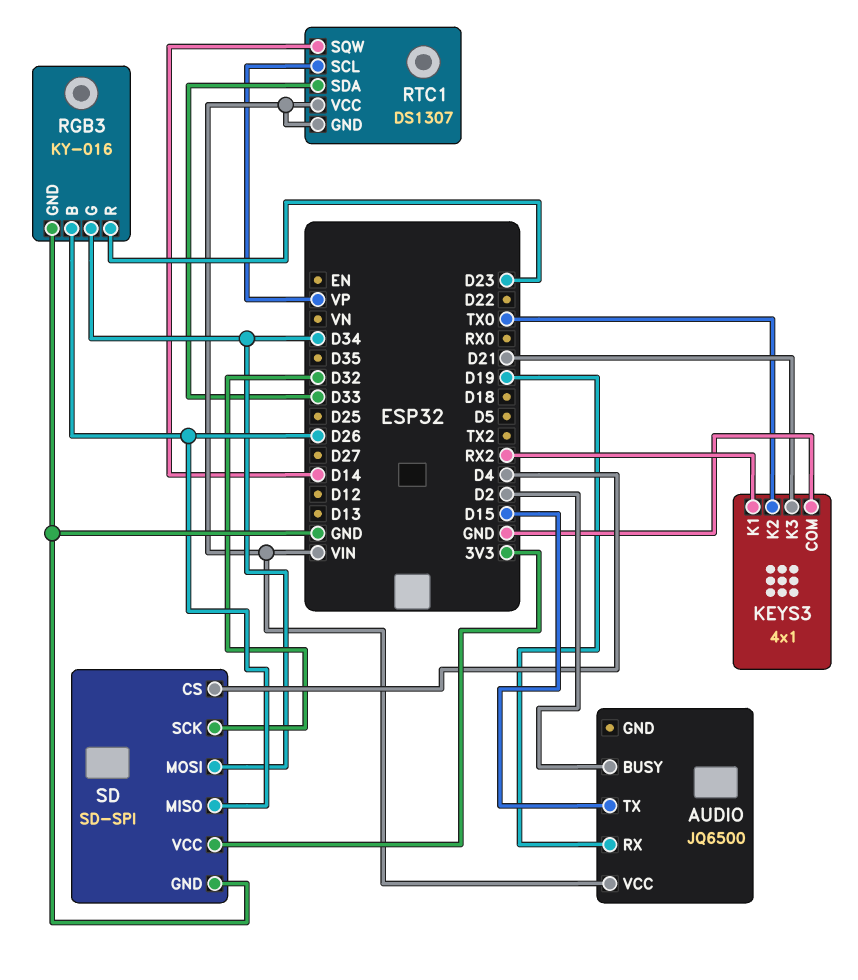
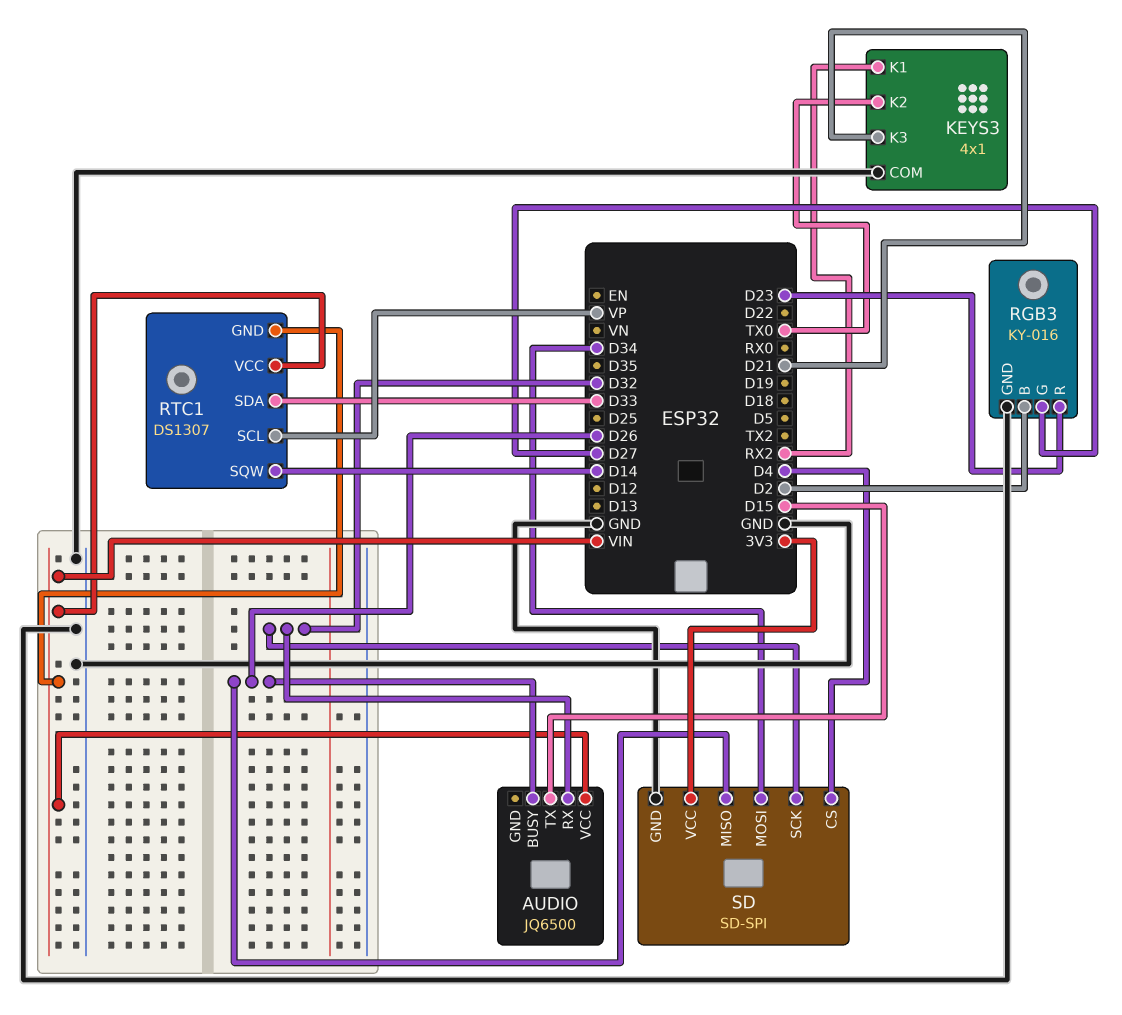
AUDIO pin BUSY: D2 -> D26
AUDIO pin RX: D19 -> D32
RGB3 pin B: D26 -> D2
RGB3 pin G: D34 -> D27

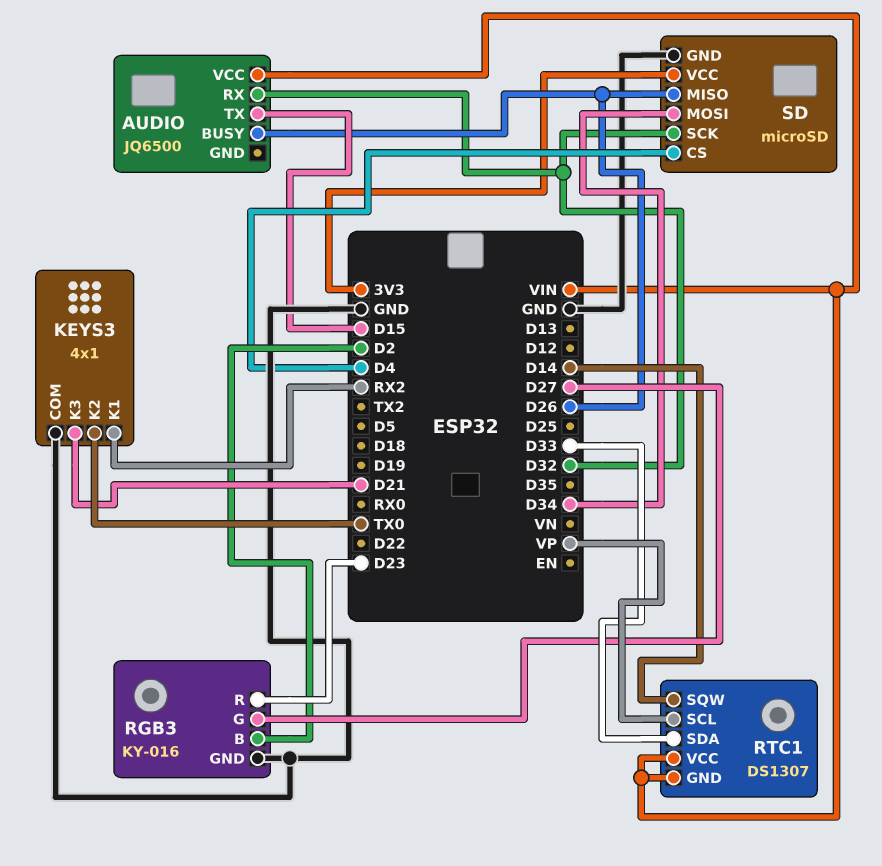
SD: SD-SPI -> microSD

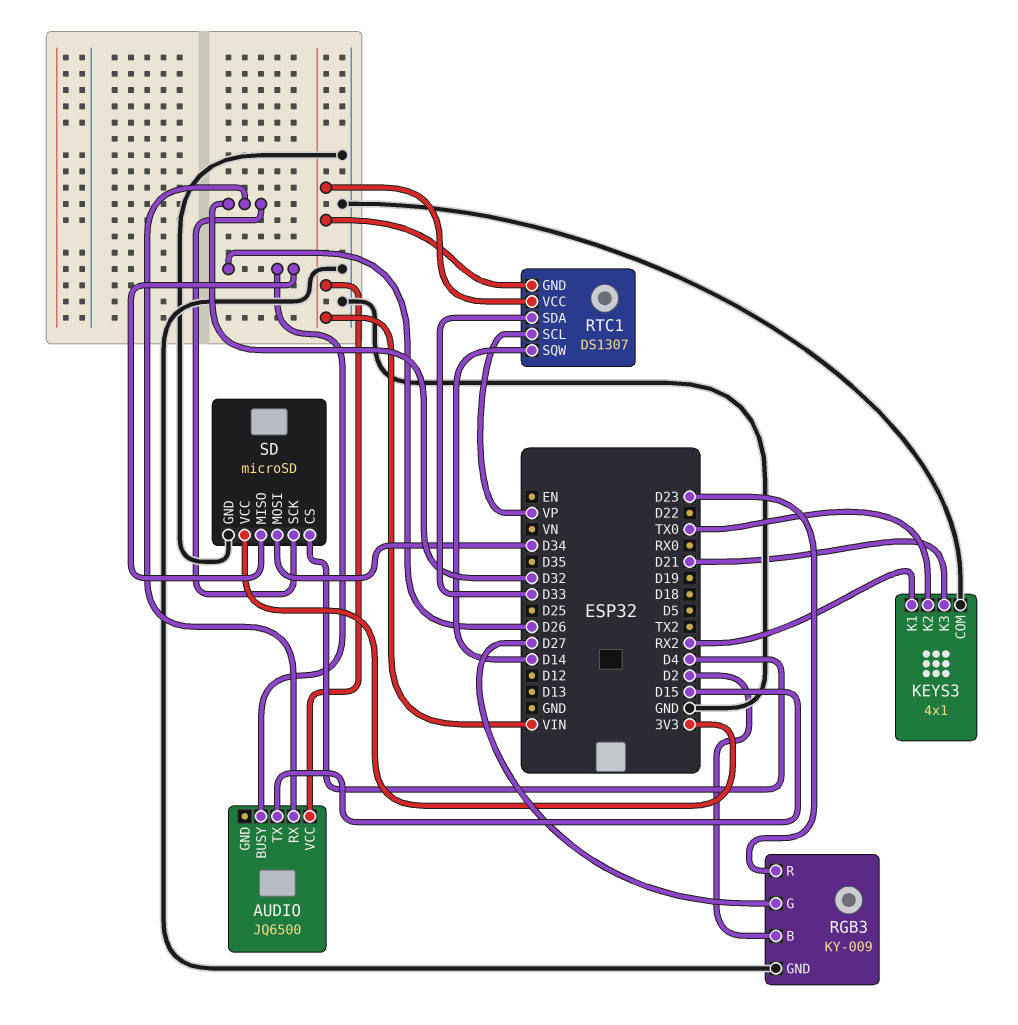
RGB3: KY-016 -> KY-009

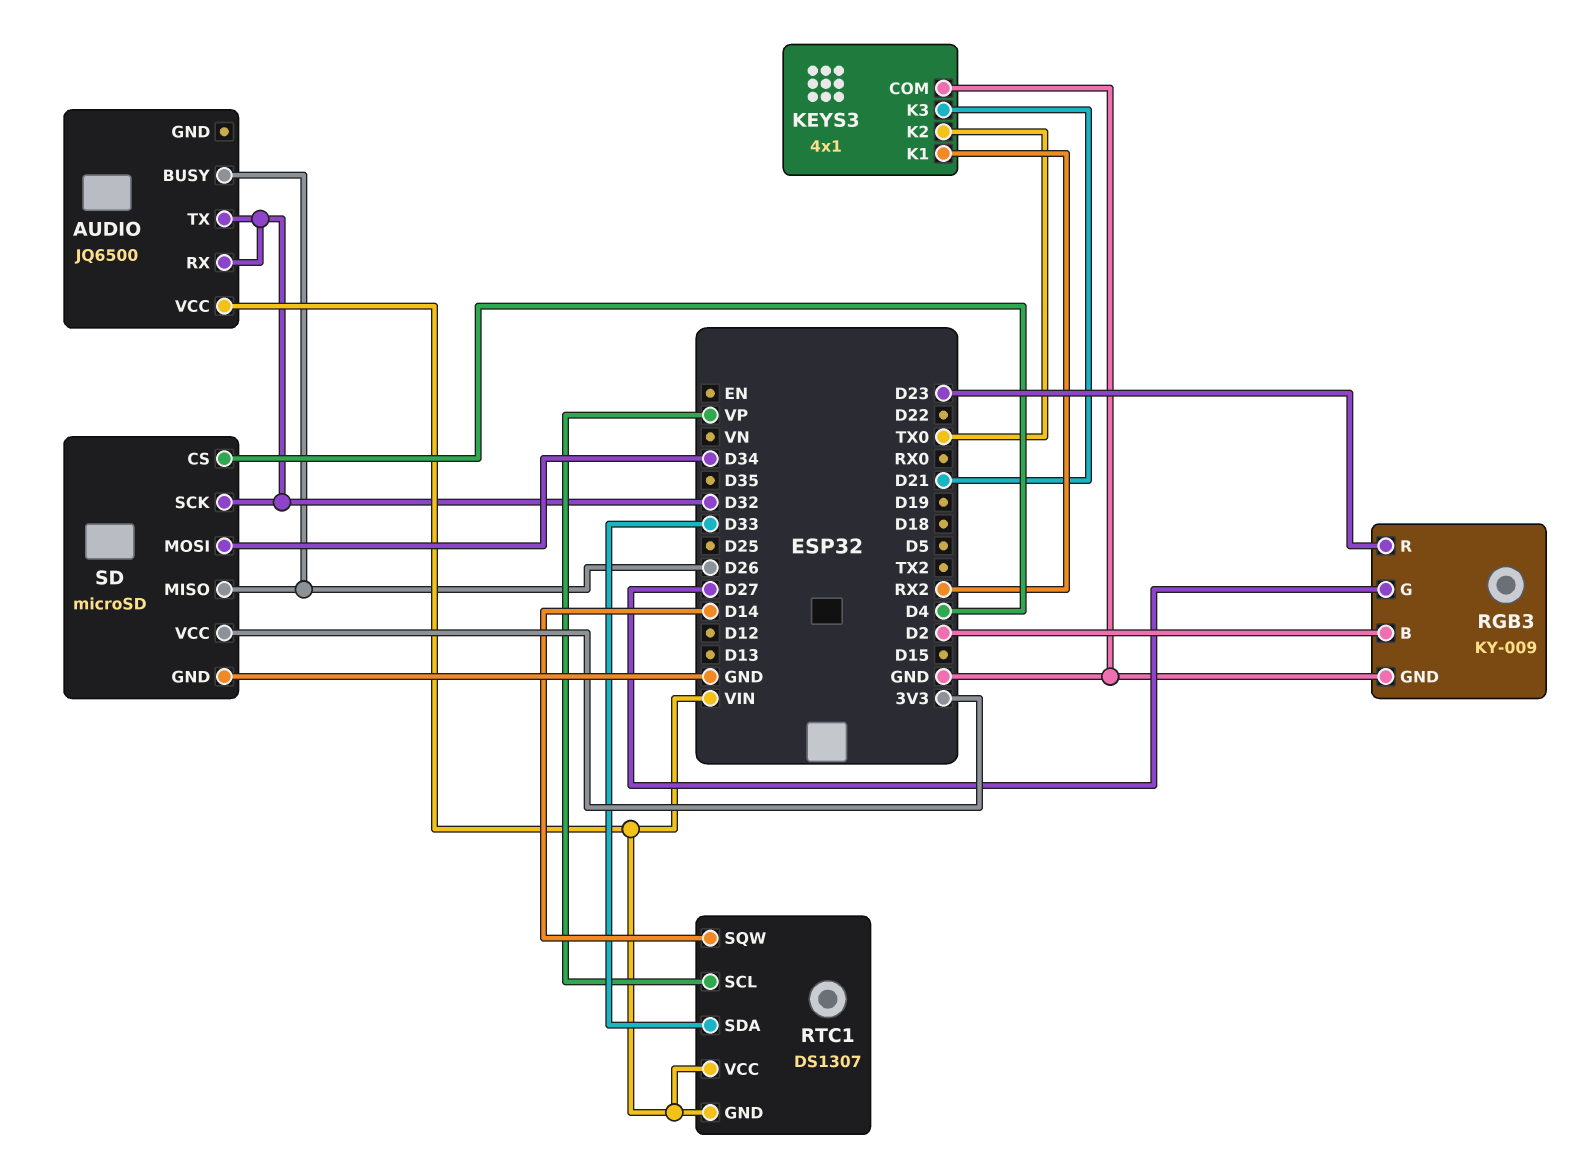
AUDIO pin TX: D15 -> D32

